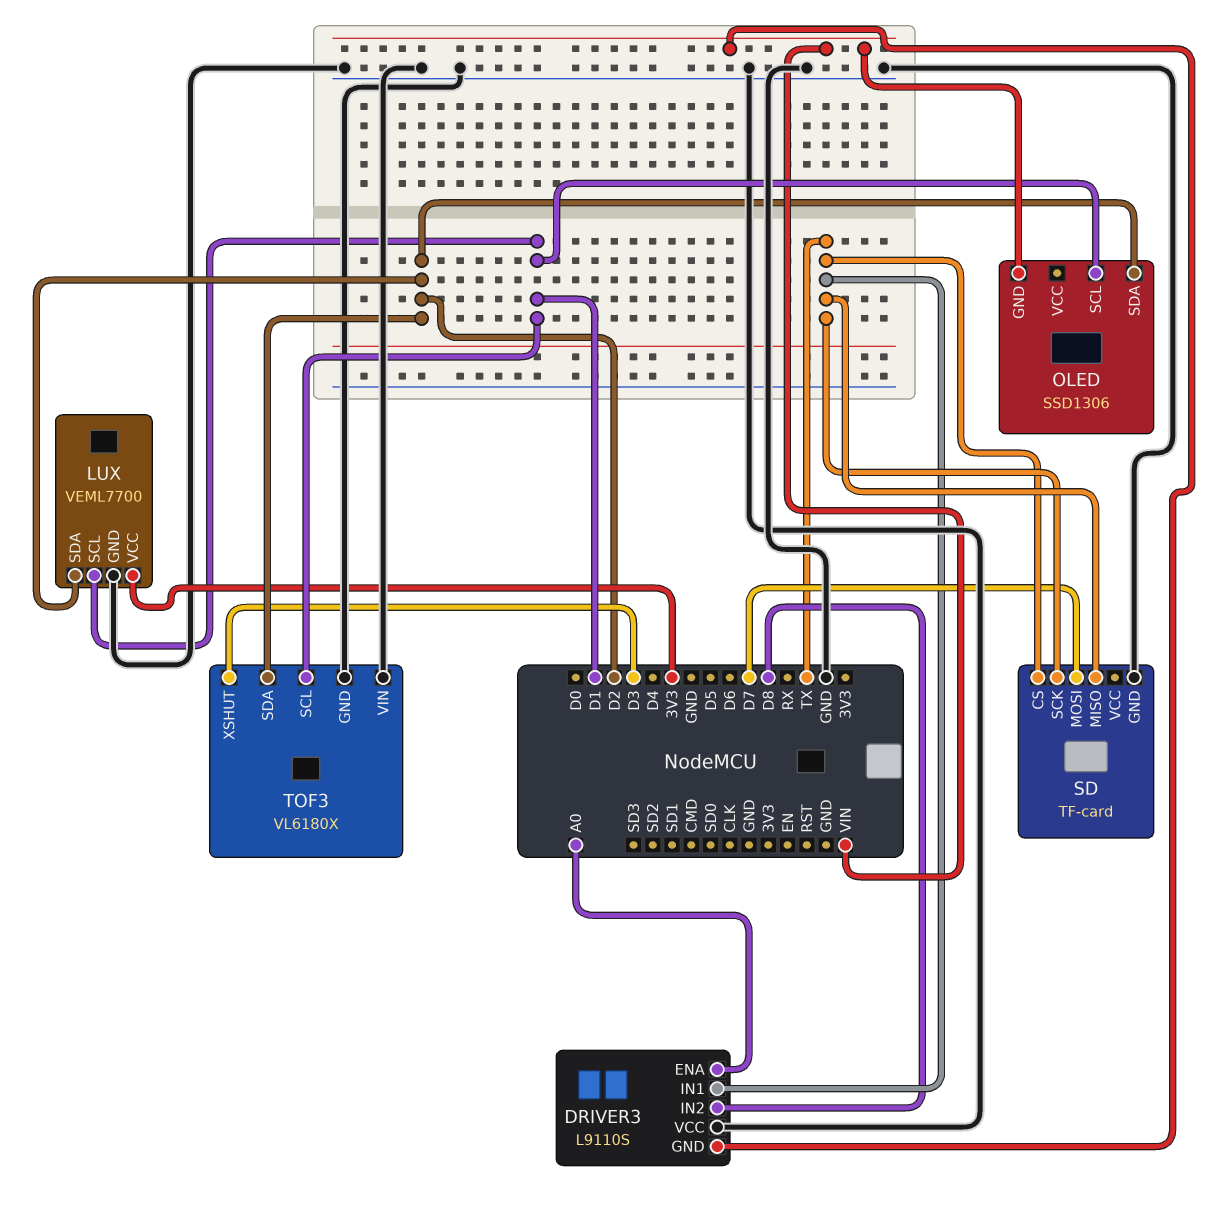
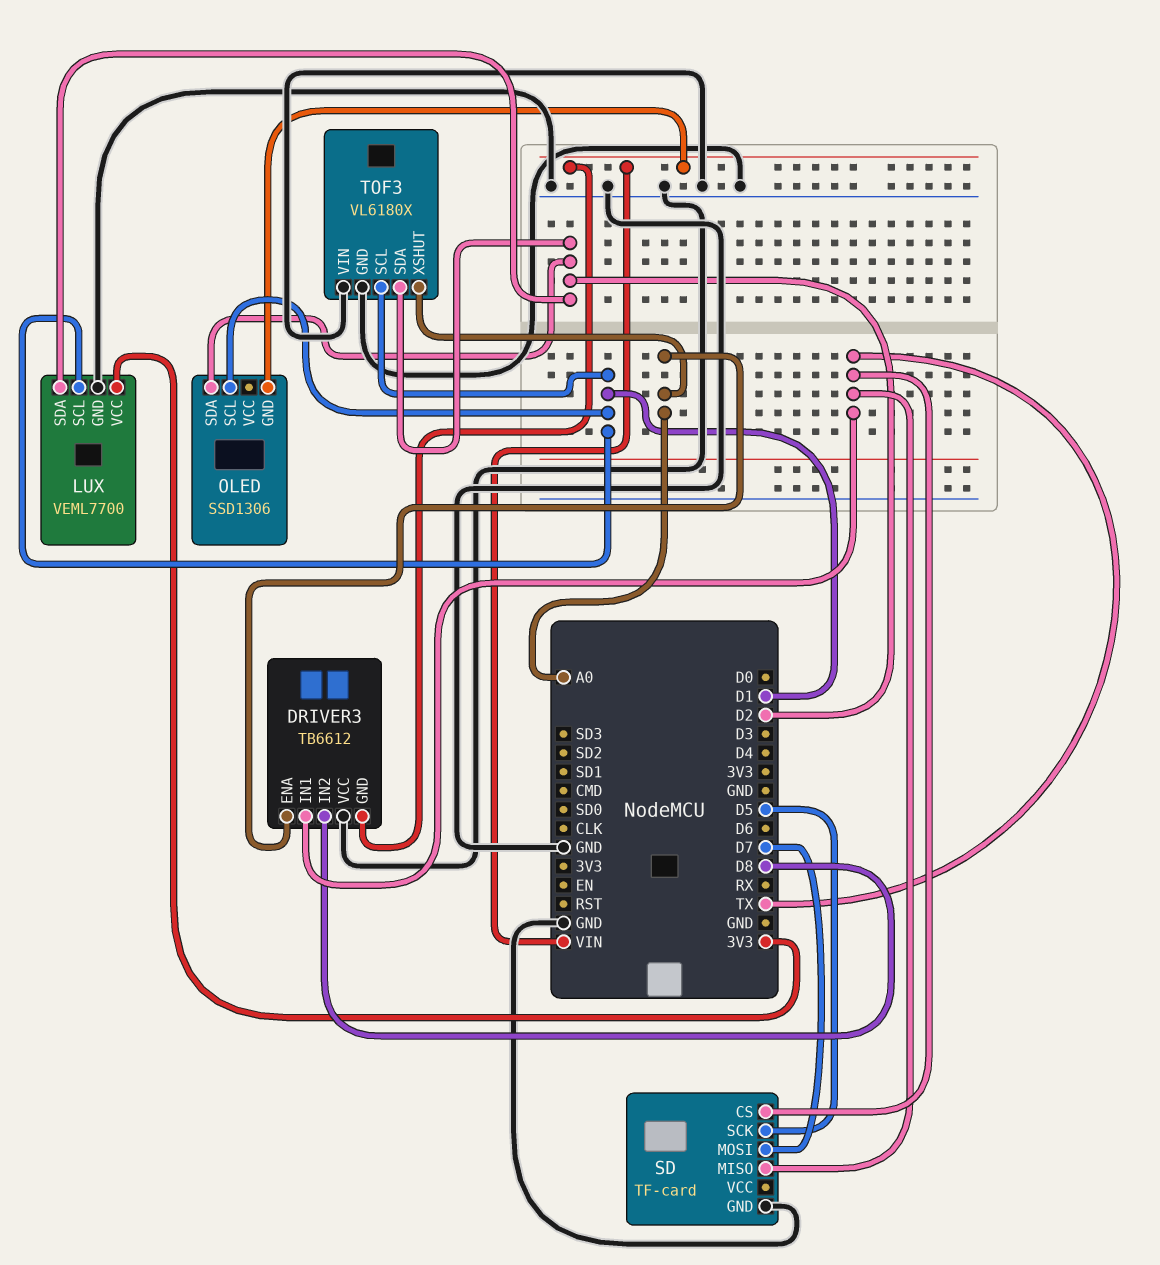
DRIVER3: L9110S -> TB6612
SD pin SCK: TX -> D5
TOF3 pin XSHUT: D3 -> A0

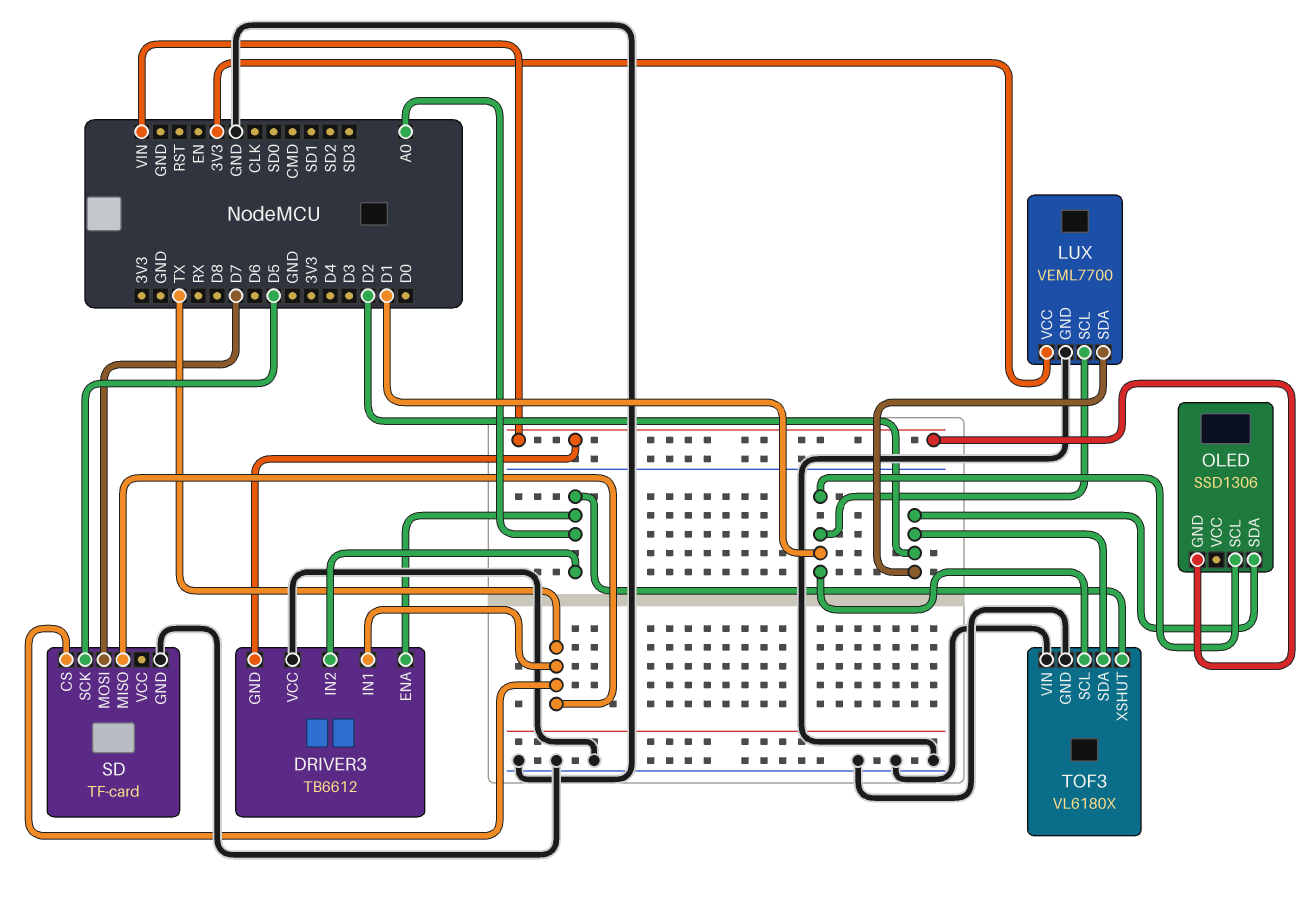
DRIVER3 pin IN2: D8 -> A0

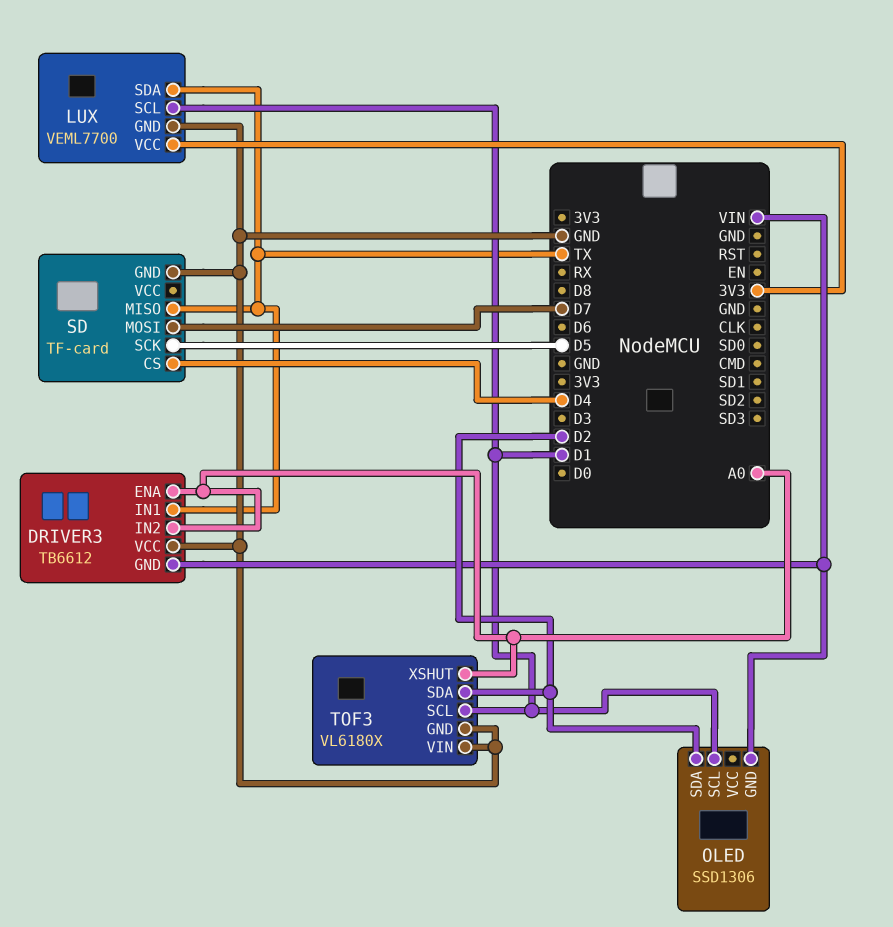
LUX pin SDA: D2 -> TX
SD pin CS: TX -> D4

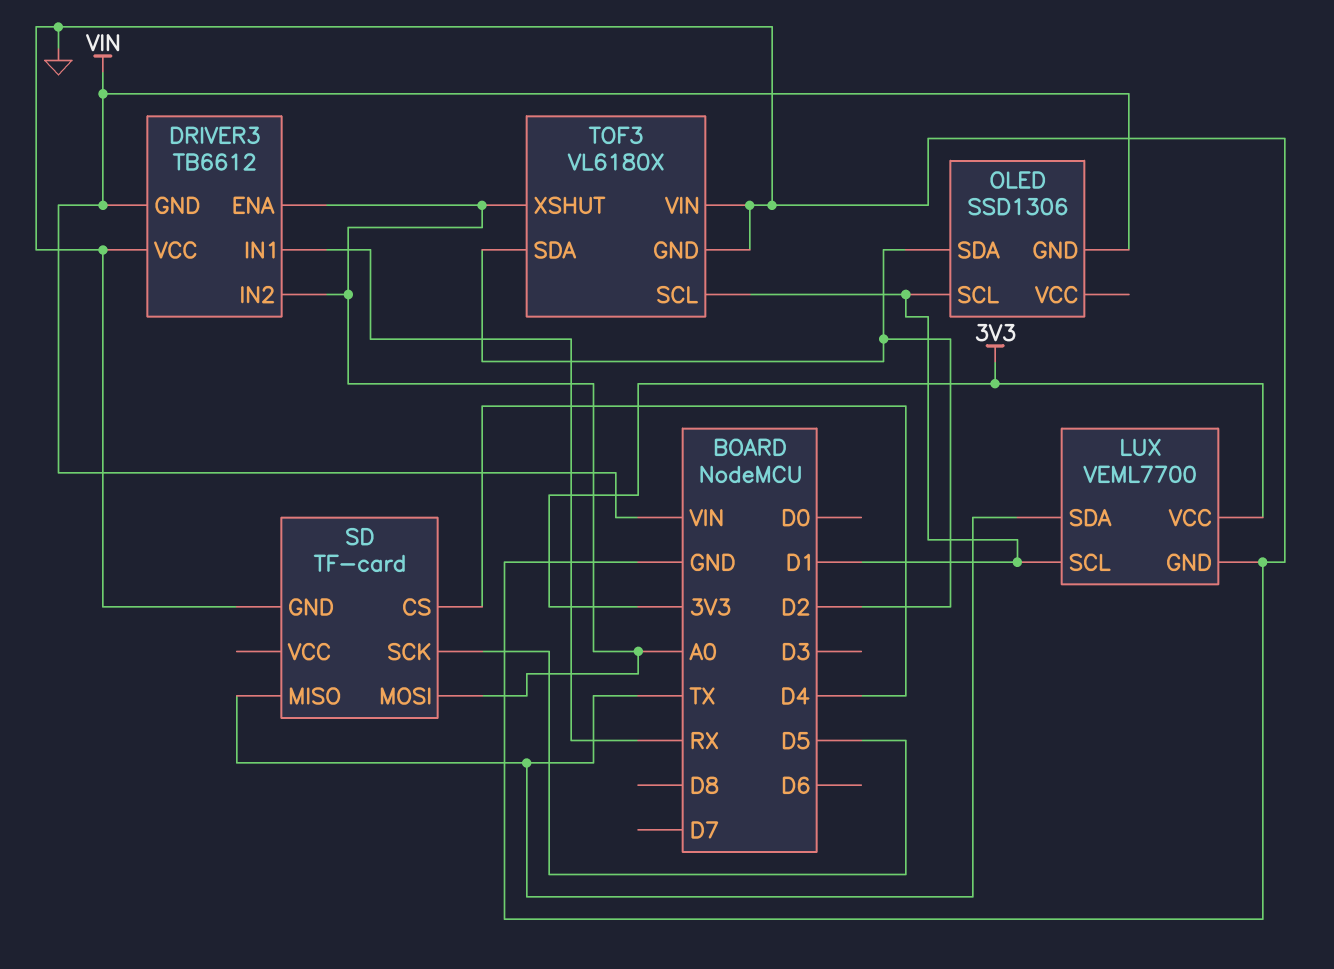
DRIVER3 pin IN1: TX -> RX
SD pin MOSI: D7 -> A0

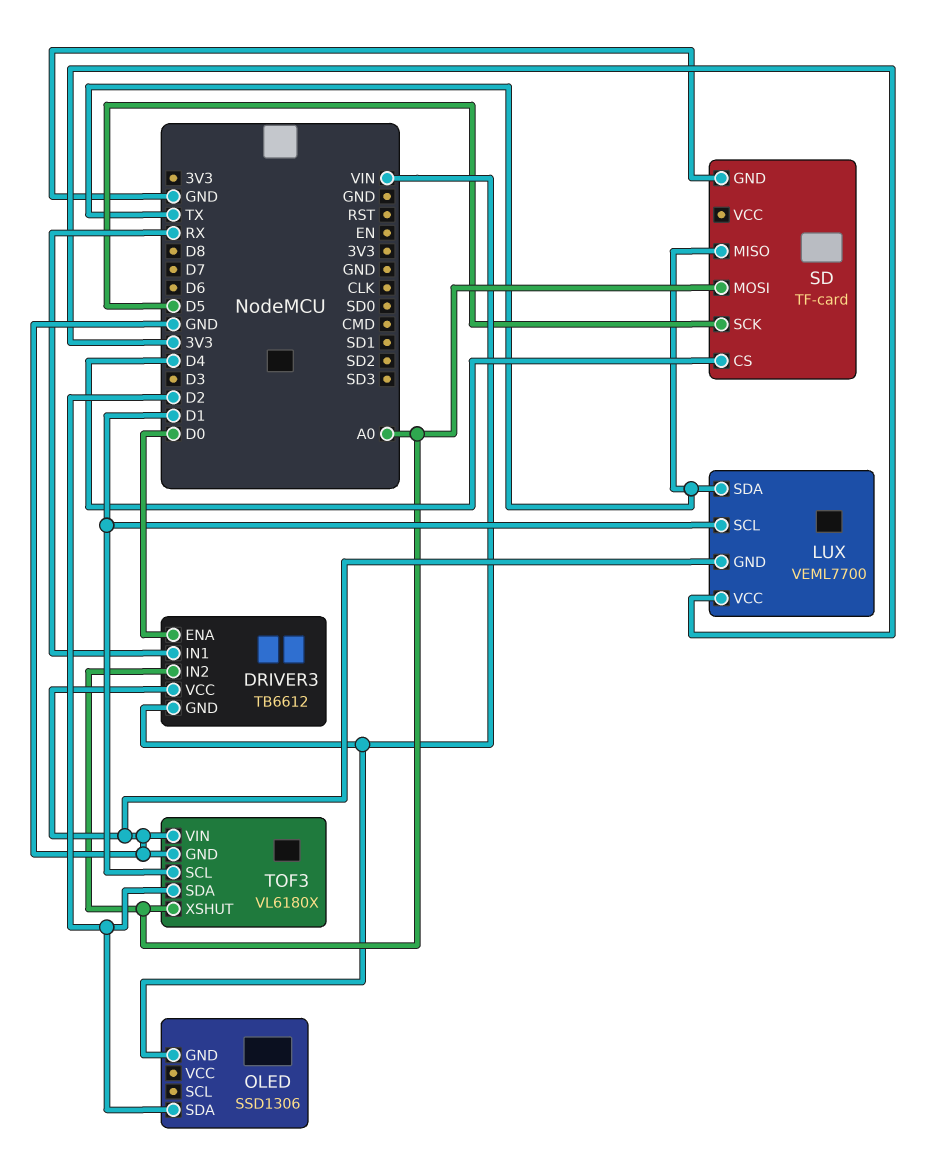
DRIVER3 pin ENA: A0 -> D0
OLED pin SCL: D1 -> none

